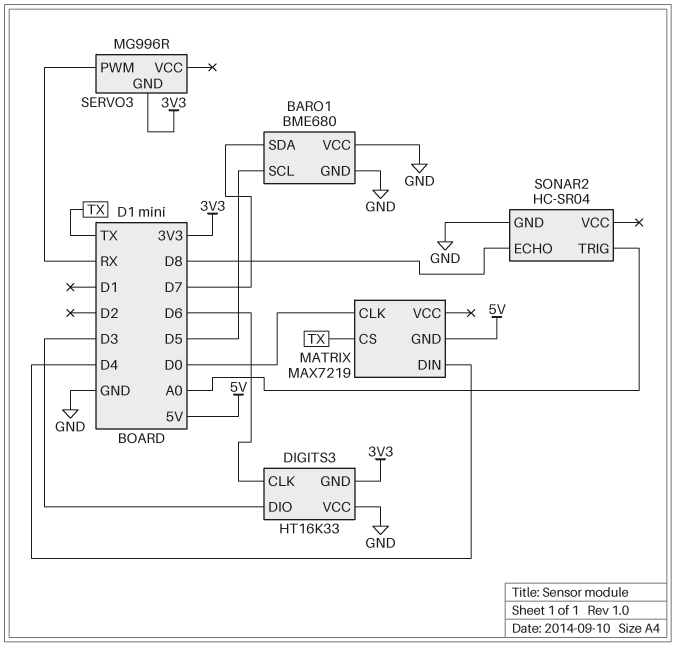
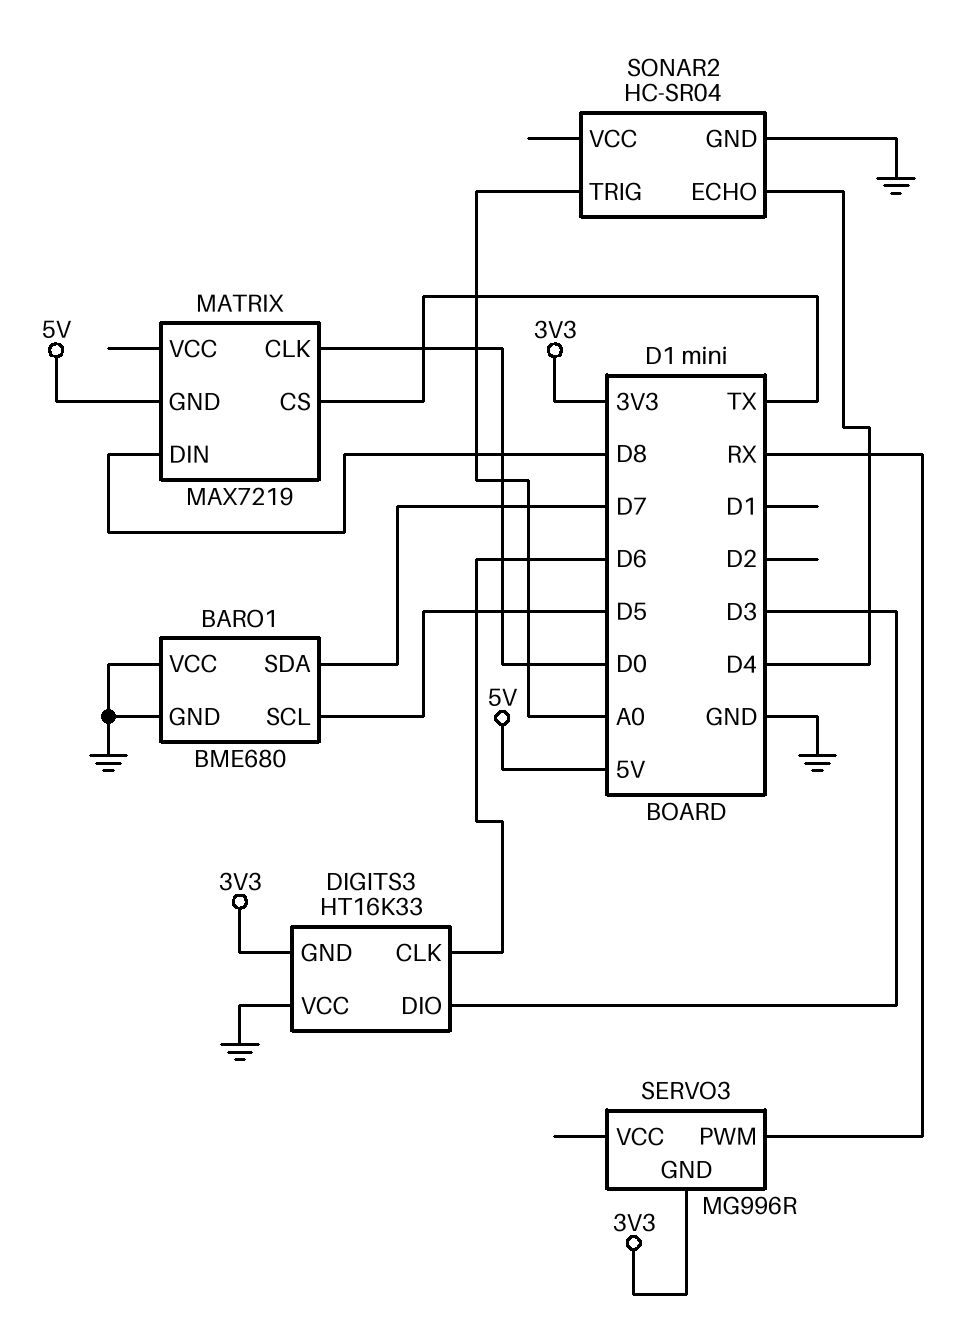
MATRIX pin DIN: D4 -> D8
SONAR2 pin ECHO: D8 -> D4

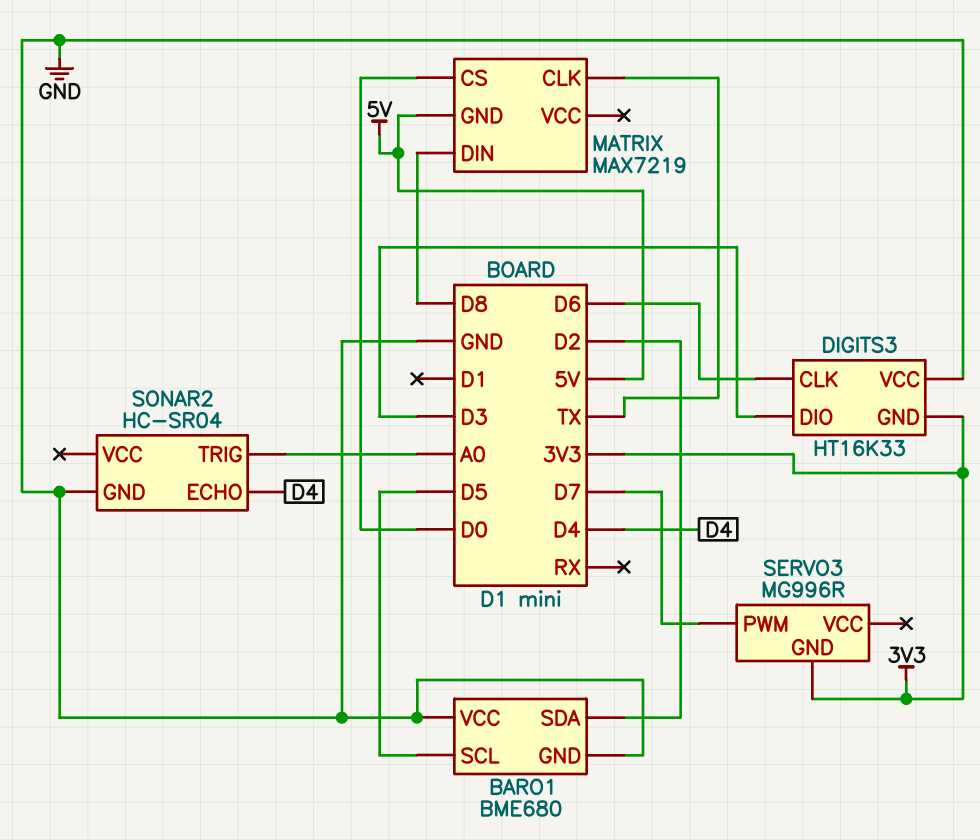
BARO1 pin SDA: D7 -> D2
MATRIX pin CLK: D0 -> TX
MATRIX pin CS: TX -> D0
SERVO3 pin PWM: RX -> D7

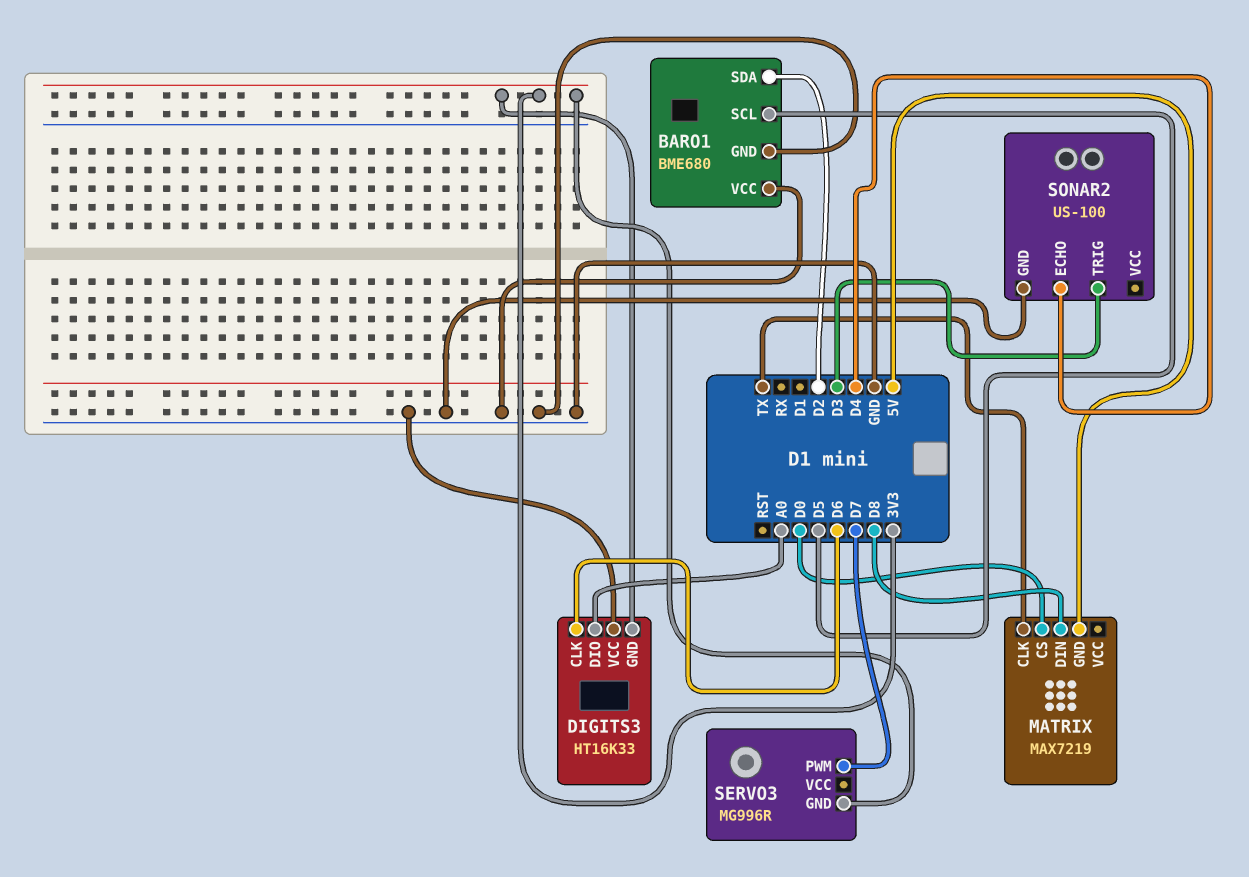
DIGITS3 pin DIO: D3 -> A0
SONAR2: HC-SR04 -> US-100
SONAR2 pin TRIG: A0 -> D3

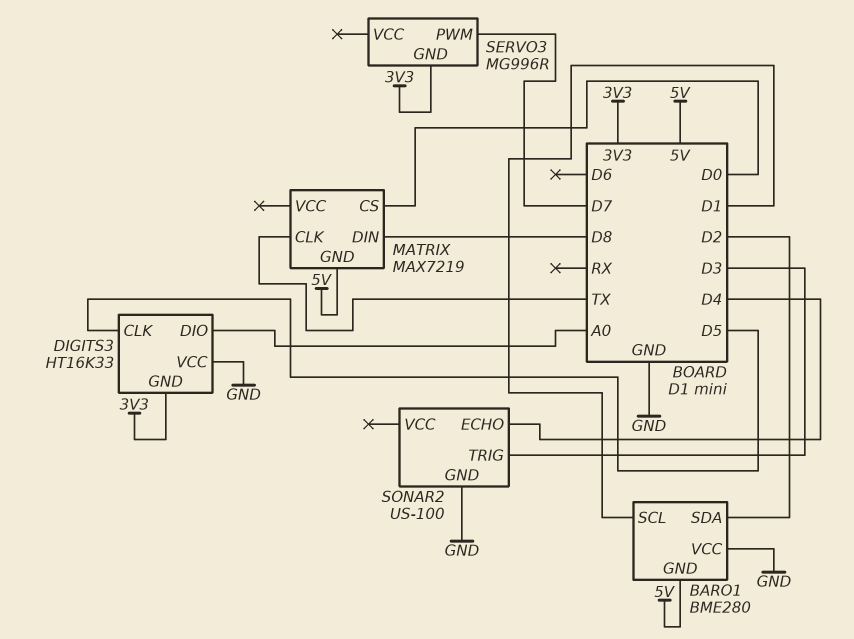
BARO1: BME680 -> BME280
BARO1 pin GND: GND -> 5V
BARO1 pin SCL: D5 -> D1
DIGITS3 pin CLK: D6 -> D5

